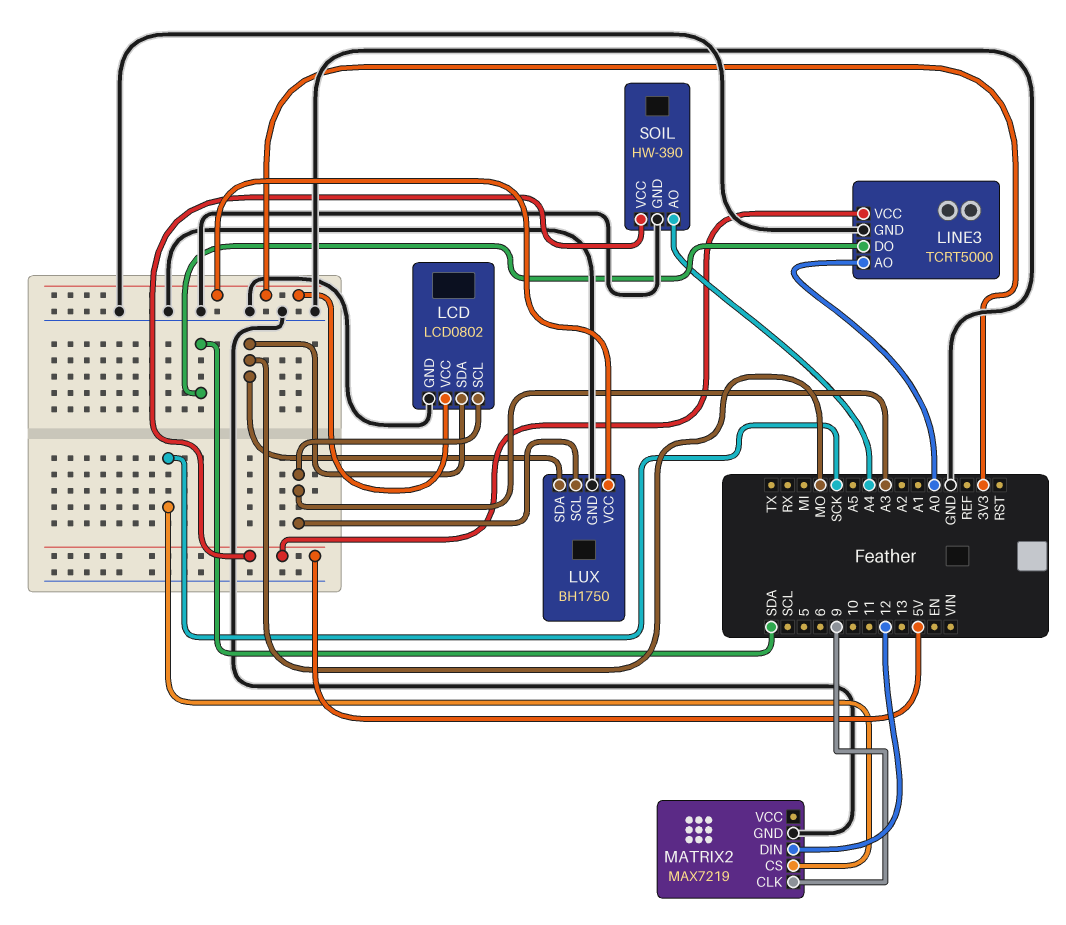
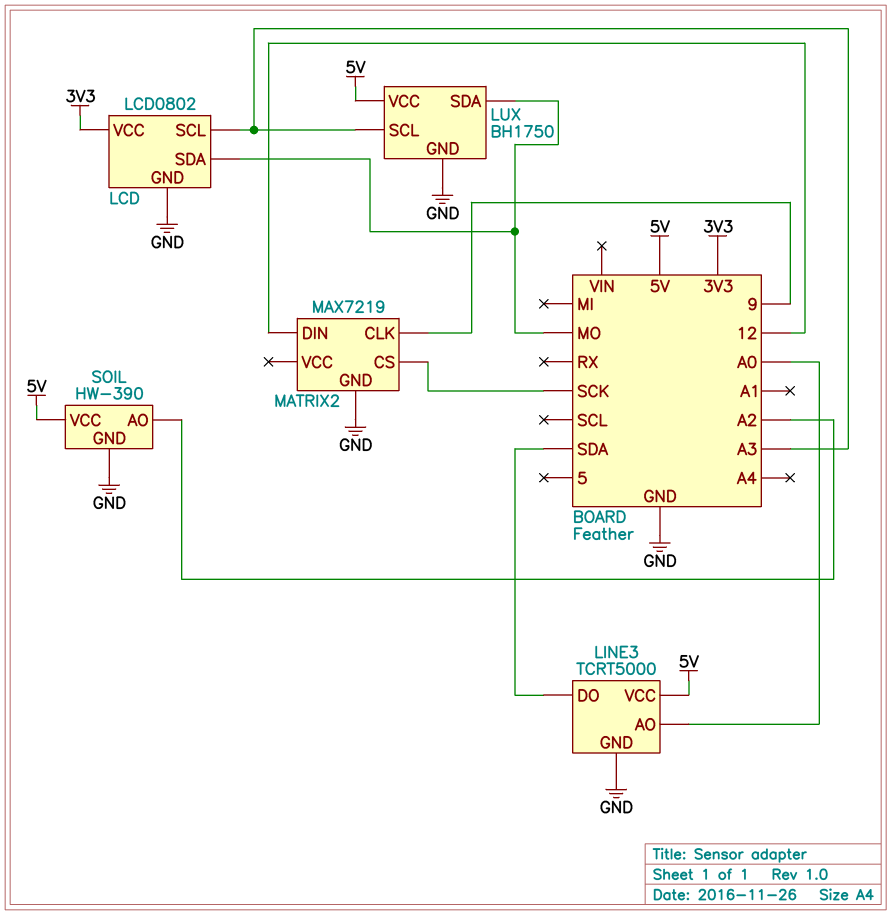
LUX pin VCC: 3V3 -> 5V
SOIL pin AO: A4 -> A2

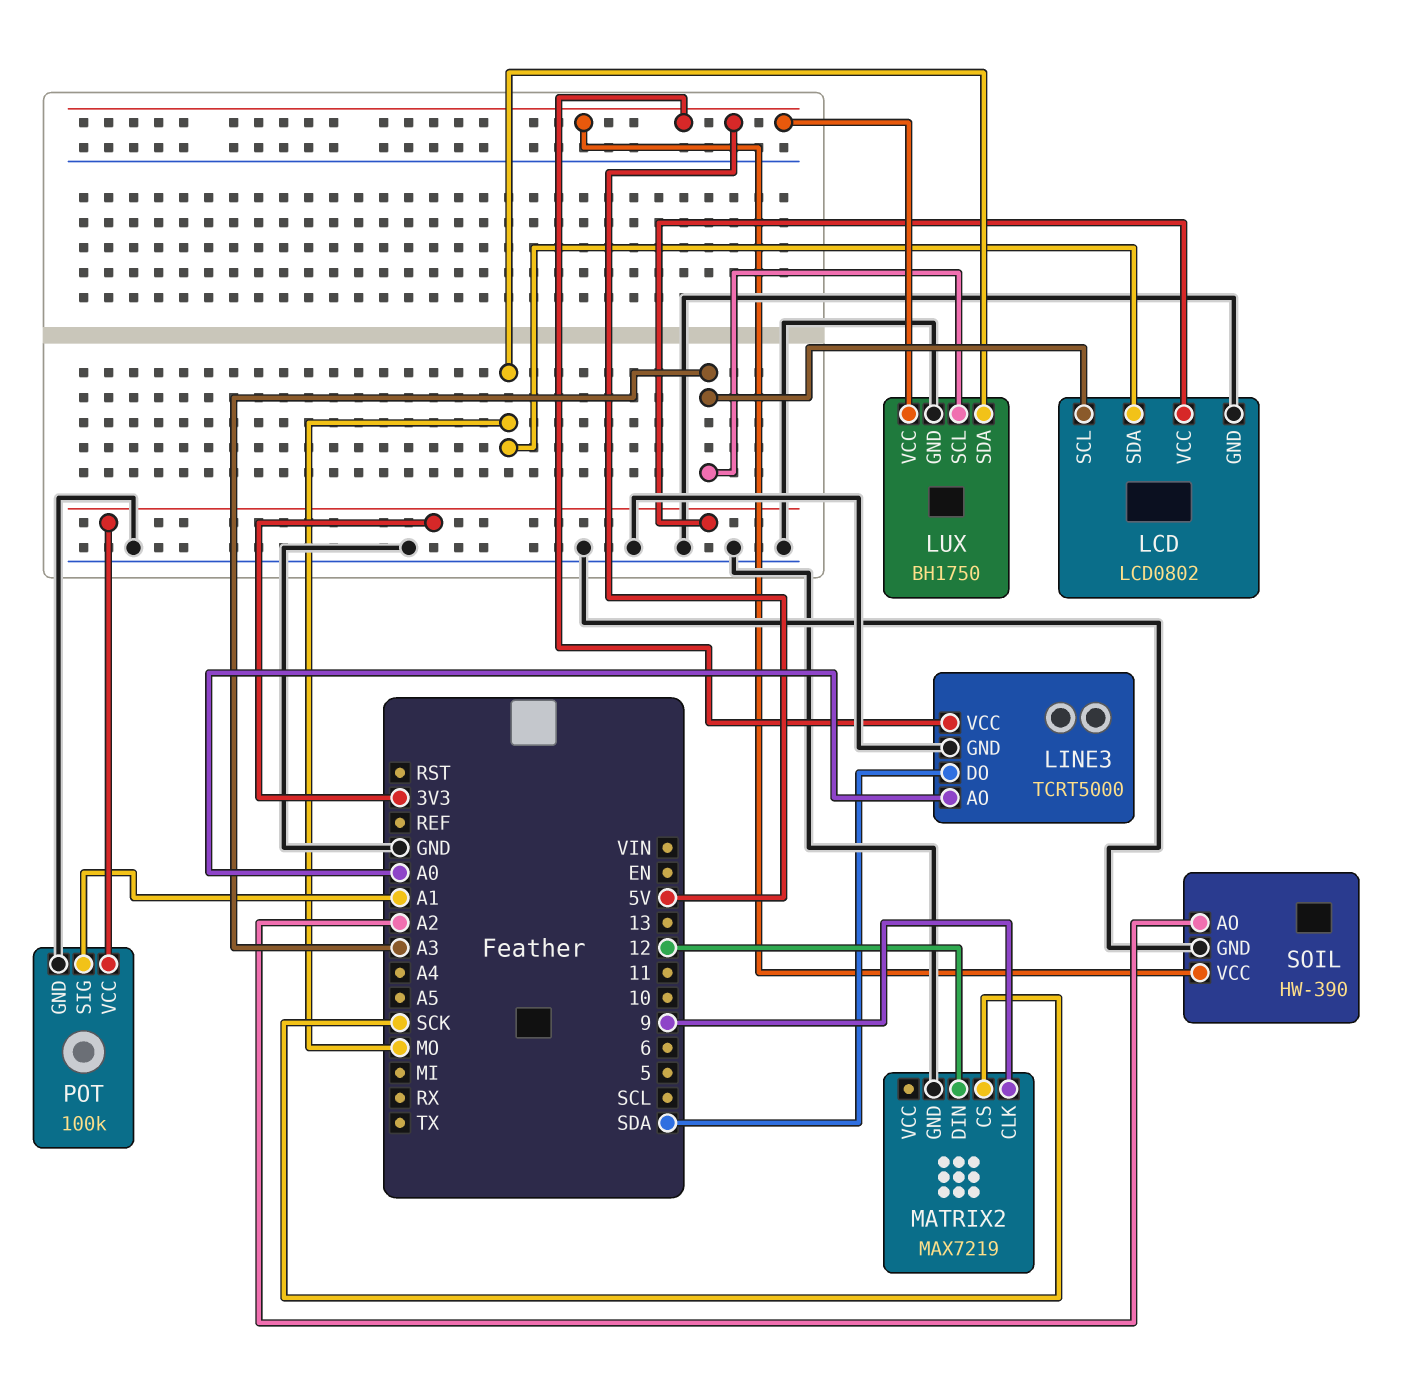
POT: none -> 100k
POT pin GND: none -> GND
POT pin SIG: none -> A1
POT pin VCC: none -> 3V3

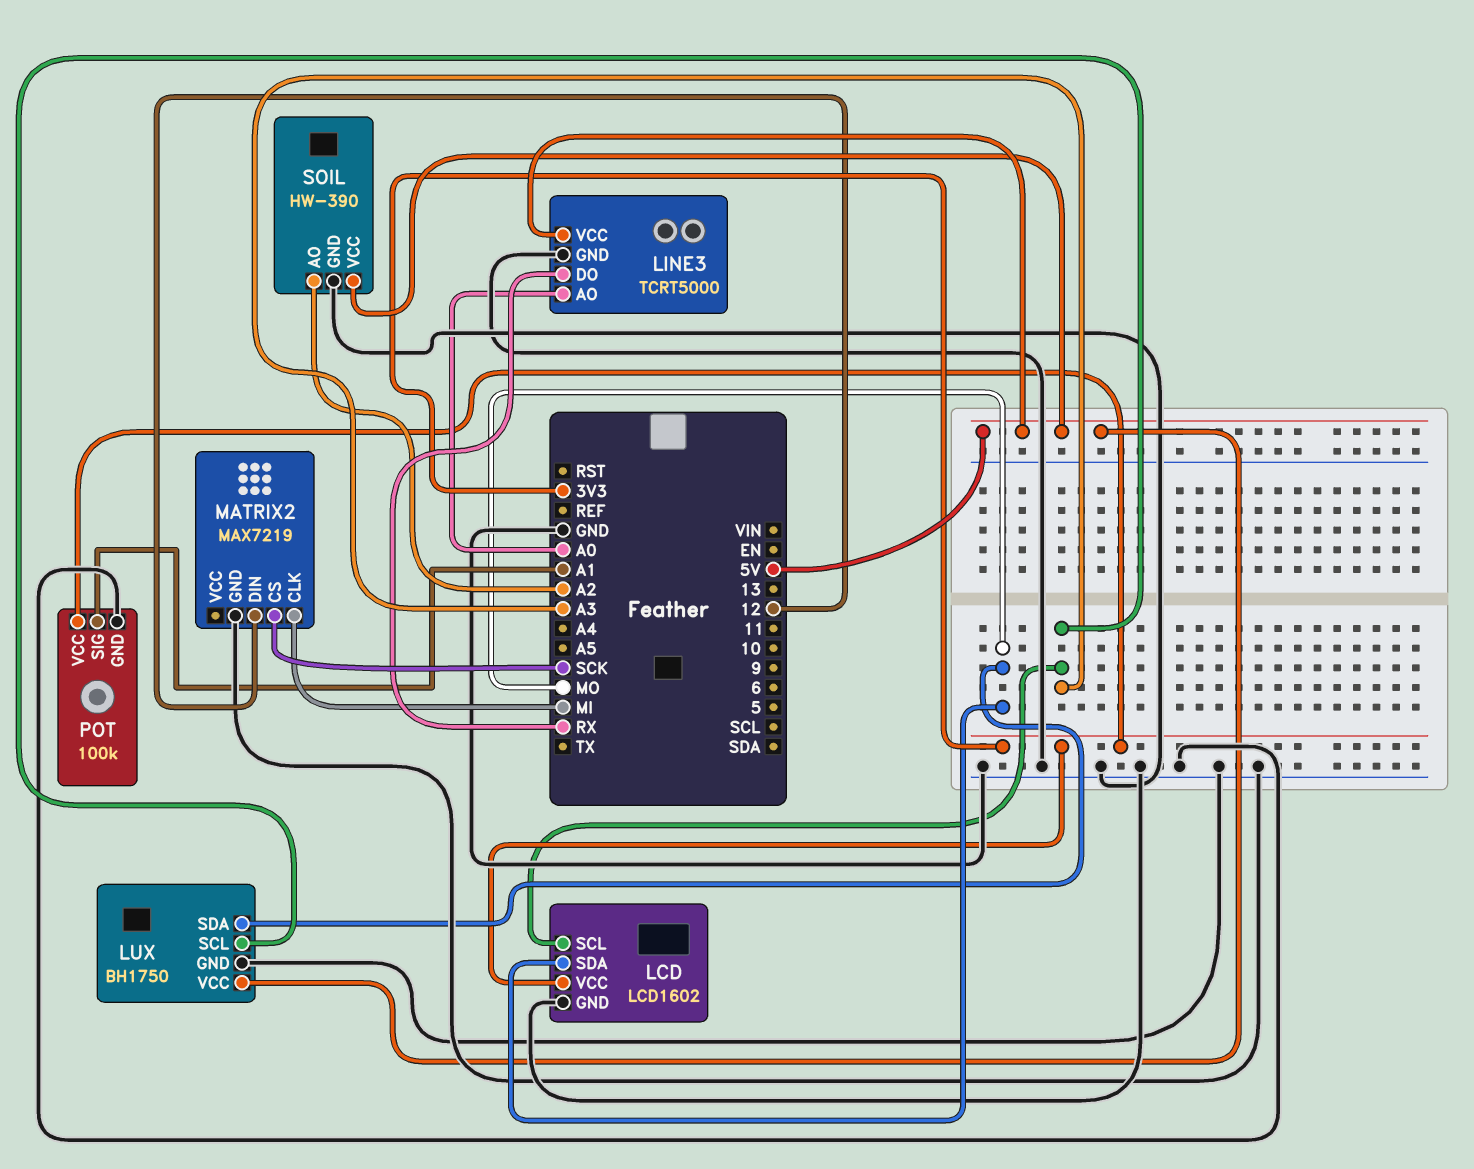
LCD: LCD0802 -> LCD1602
LINE3 pin DO: SDA -> RX
MATRIX2 pin CLK: 9 -> MI

